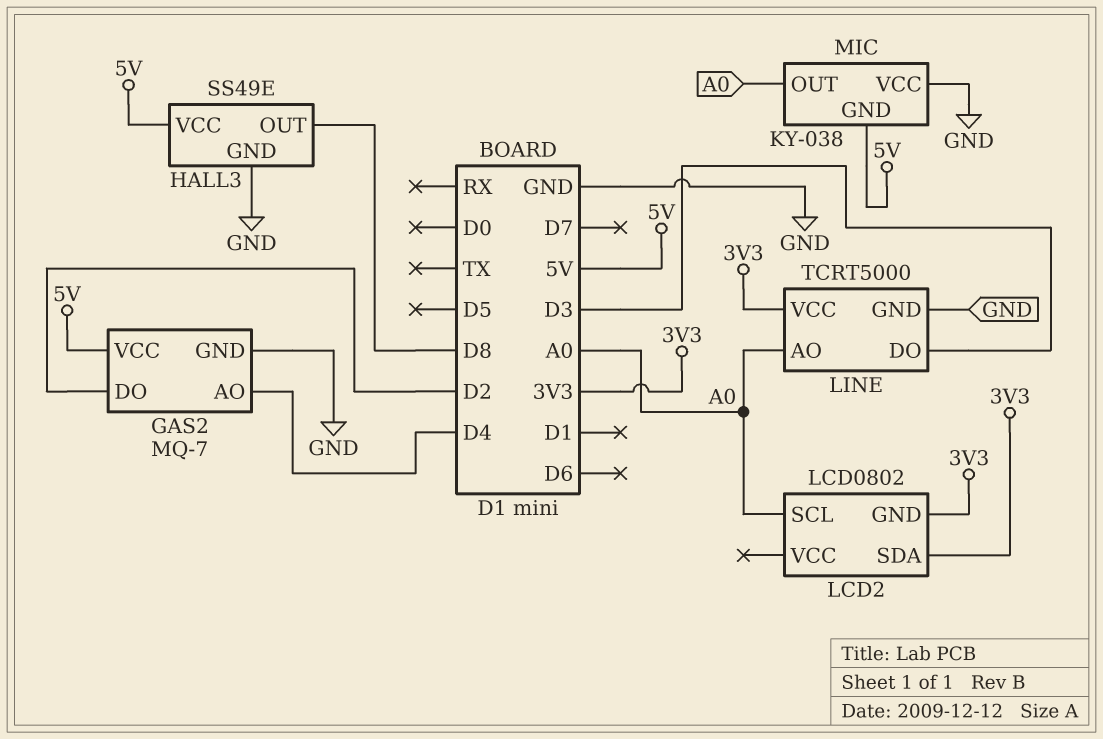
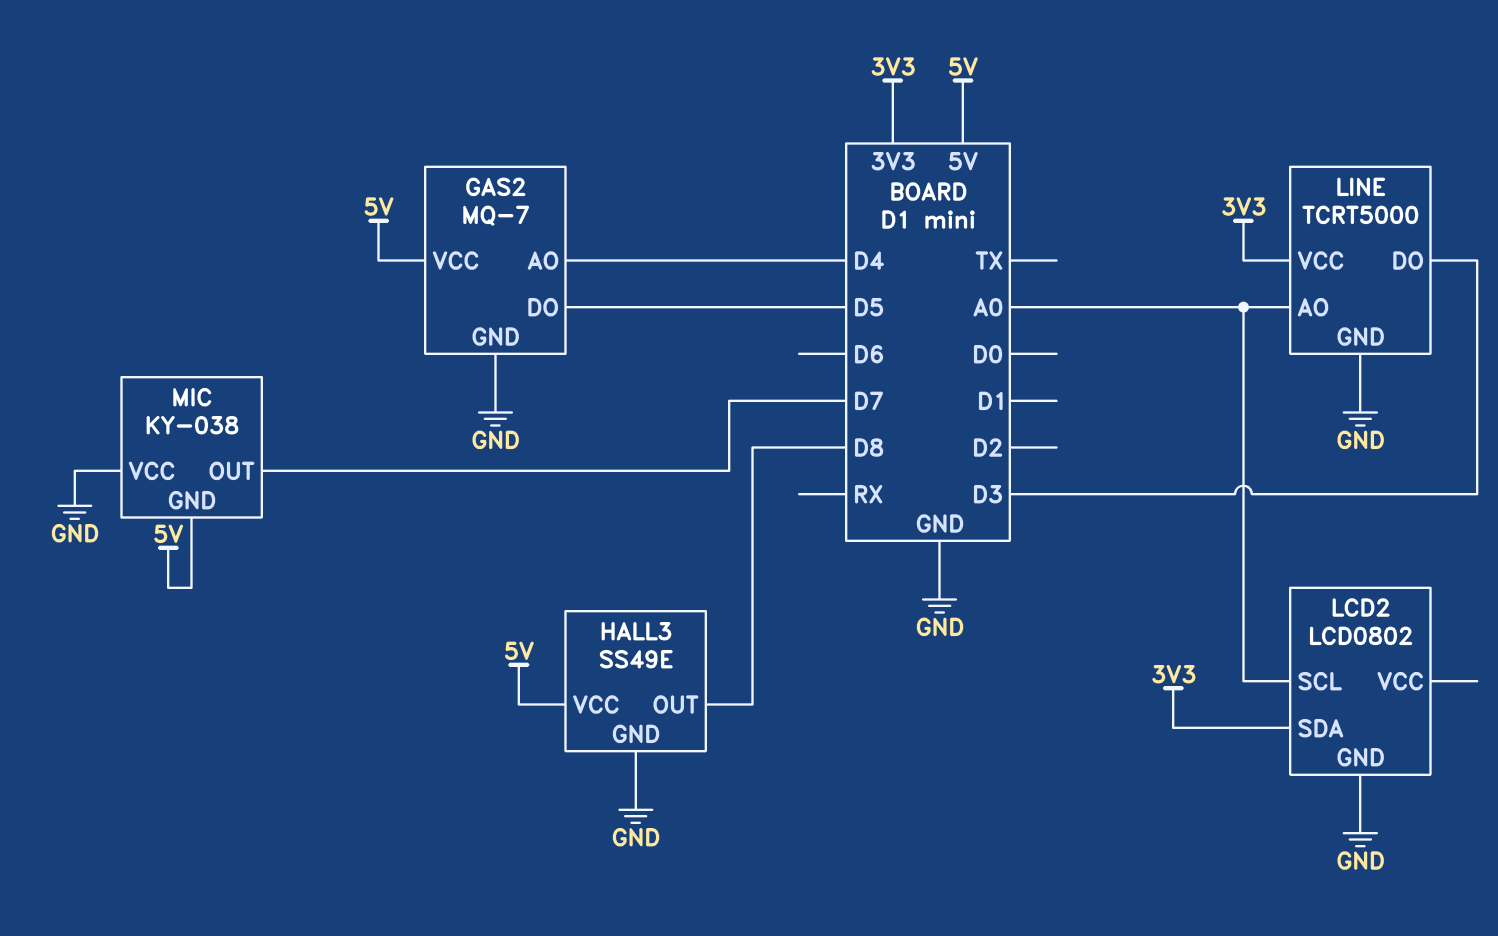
GAS2 pin DO: D2 -> D5
LCD2 pin GND: 3V3 -> GND
MIC pin OUT: A0 -> D7

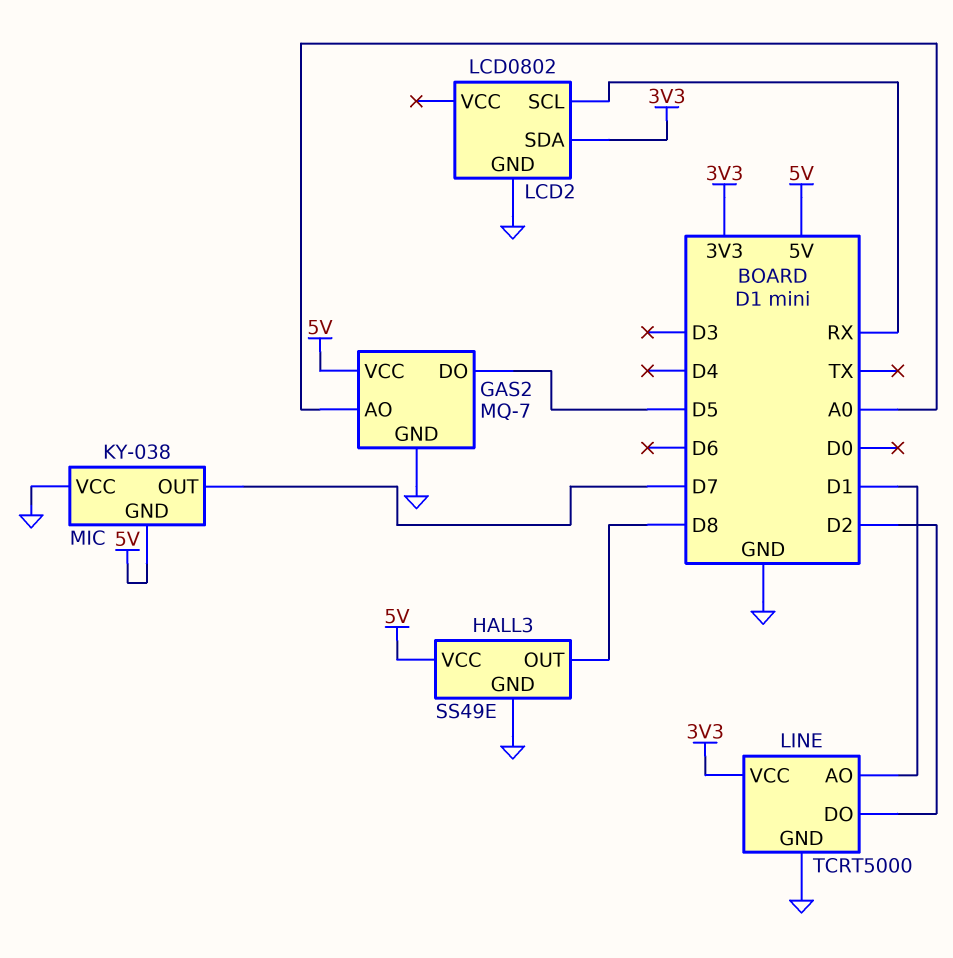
GAS2 pin AO: D4 -> A0
LCD2 pin SCL: A0 -> RX
LINE pin AO: A0 -> D1
LINE pin DO: D3 -> D2

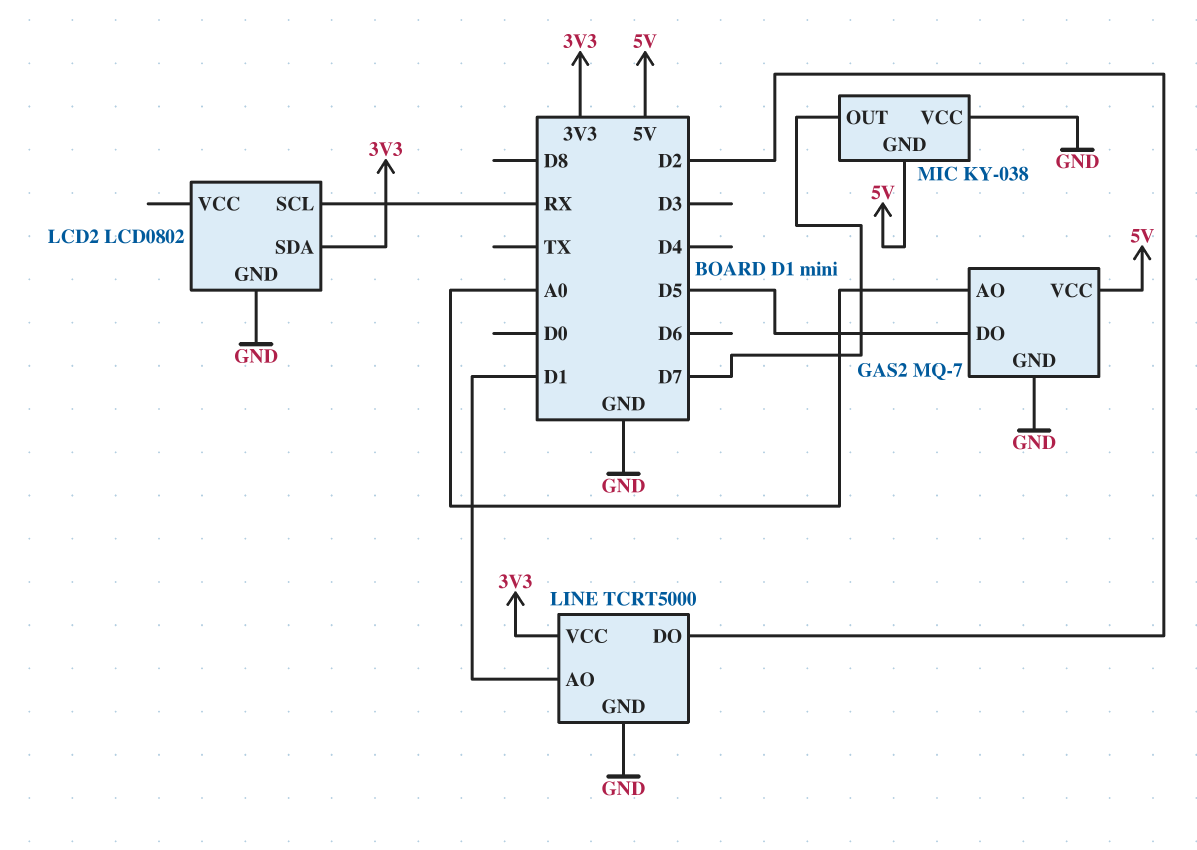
HALL3: SS49E -> none
HALL3 pin GND: GND -> none
HALL3 pin OUT: D8 -> none
HALL3 pin VCC: 5V -> none

